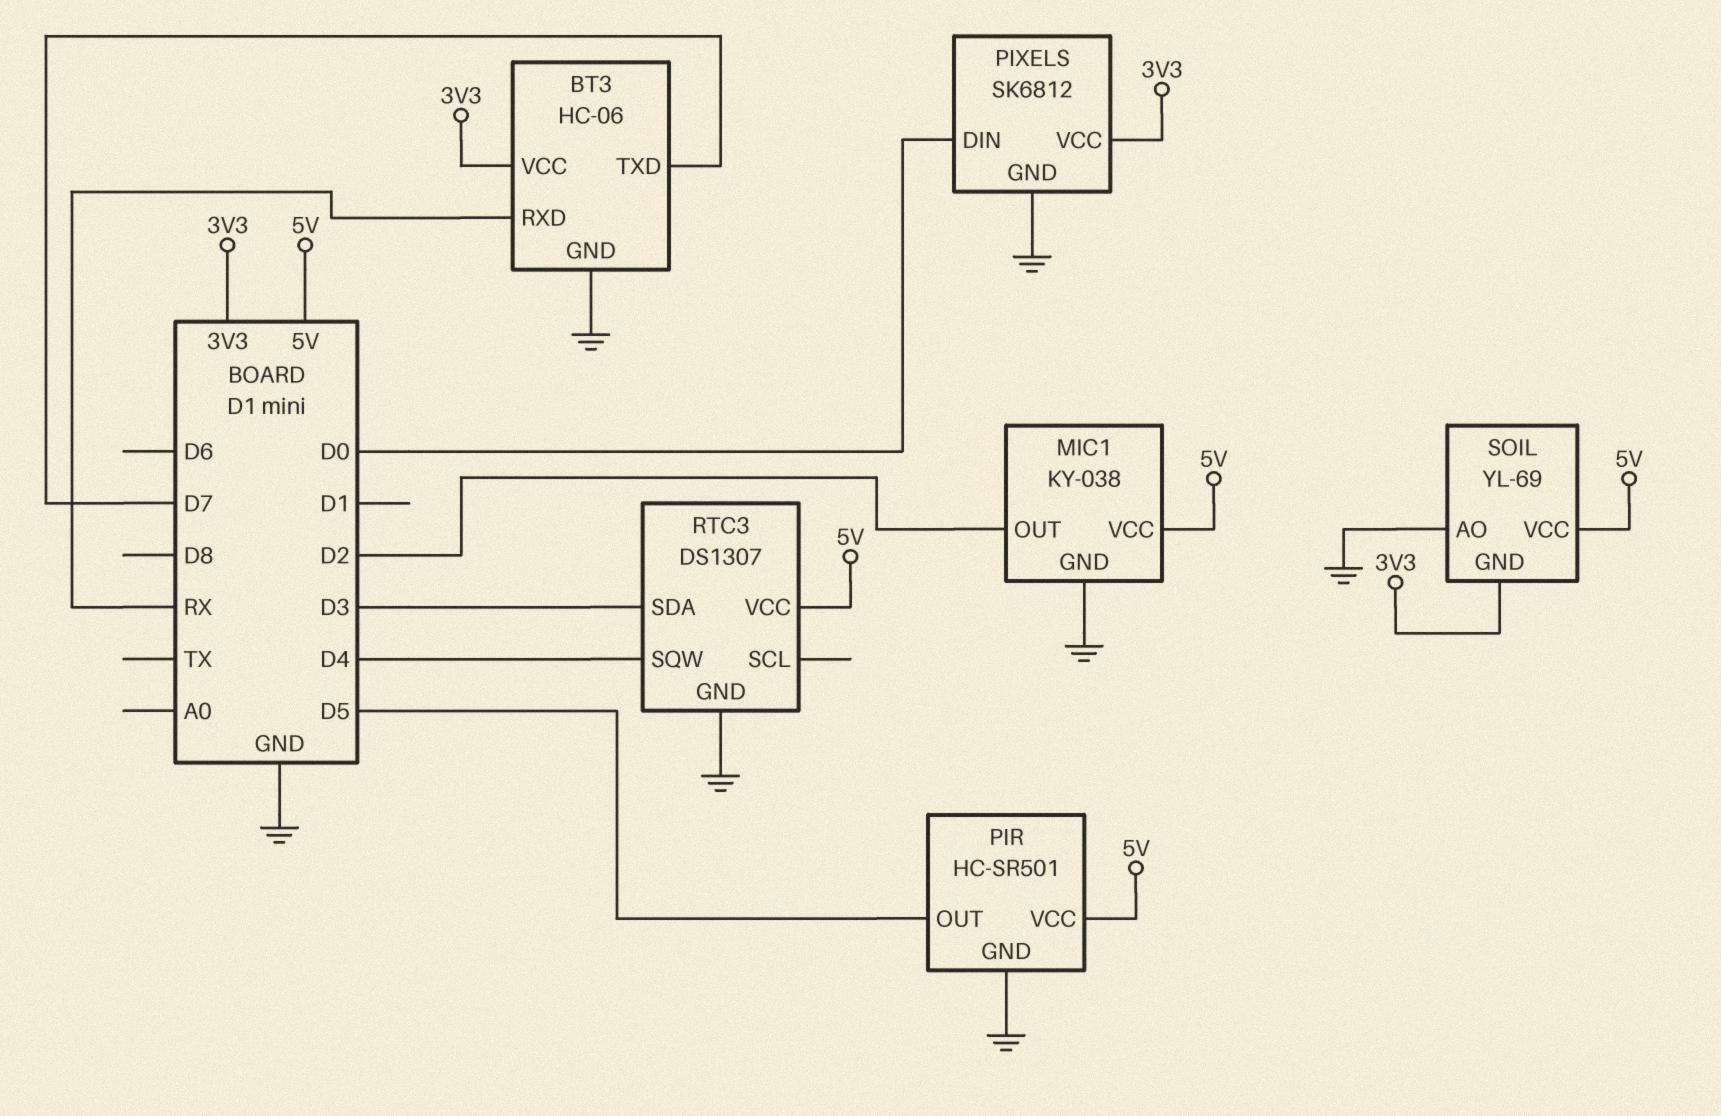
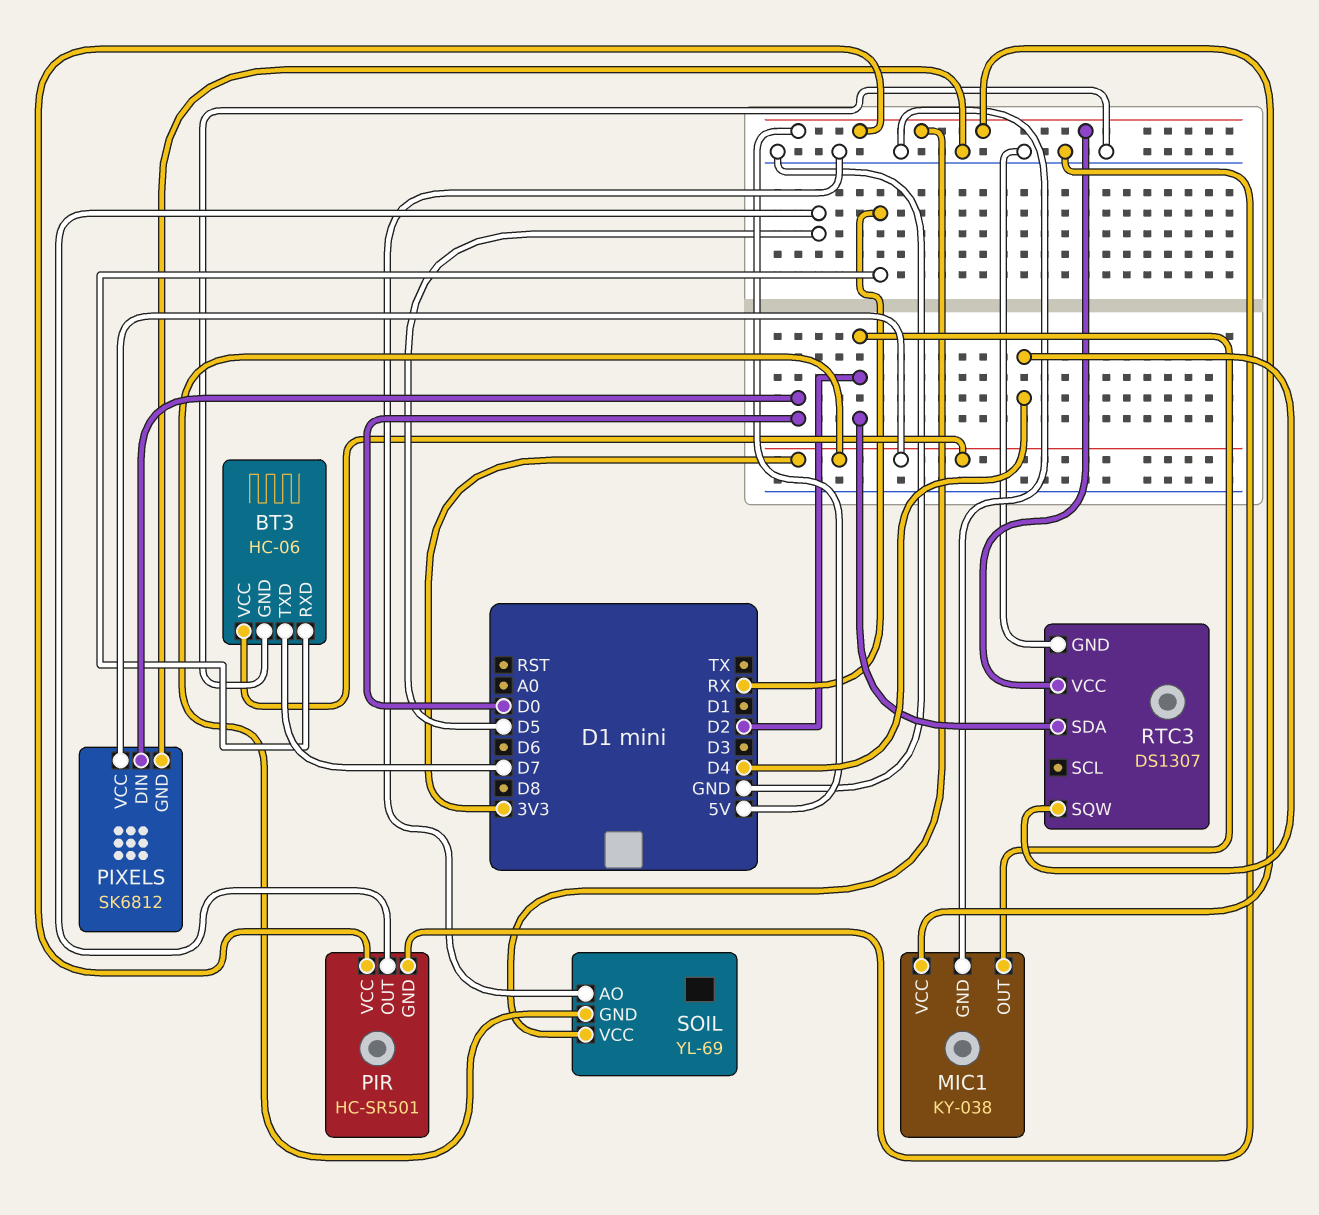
RTC3 pin SDA: D3 -> D2

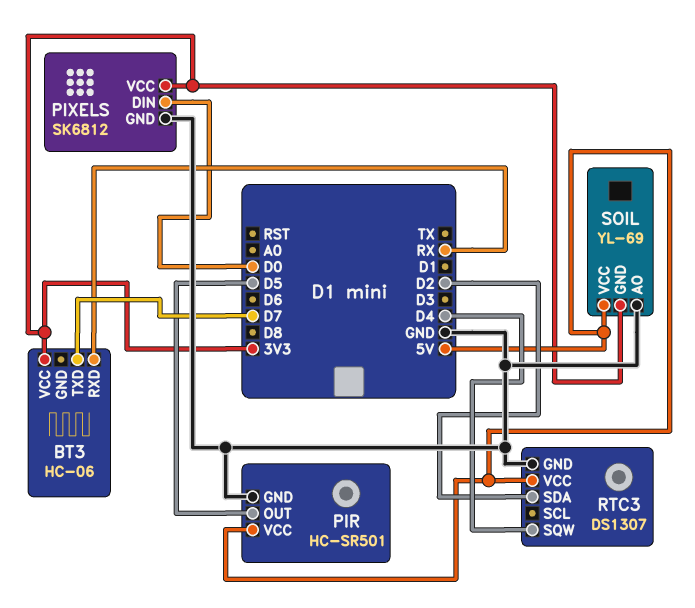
BT3 pin GND: GND -> none
MIC1: KY-038 -> none
MIC1 pin GND: GND -> none
MIC1 pin OUT: D2 -> none
MIC1 pin VCC: 5V -> none

